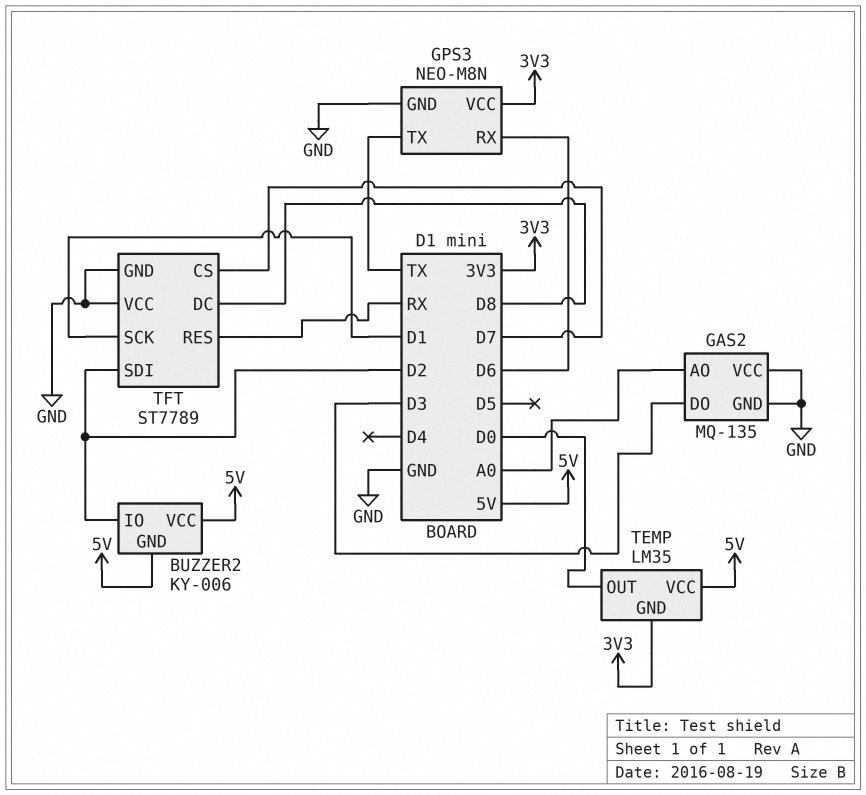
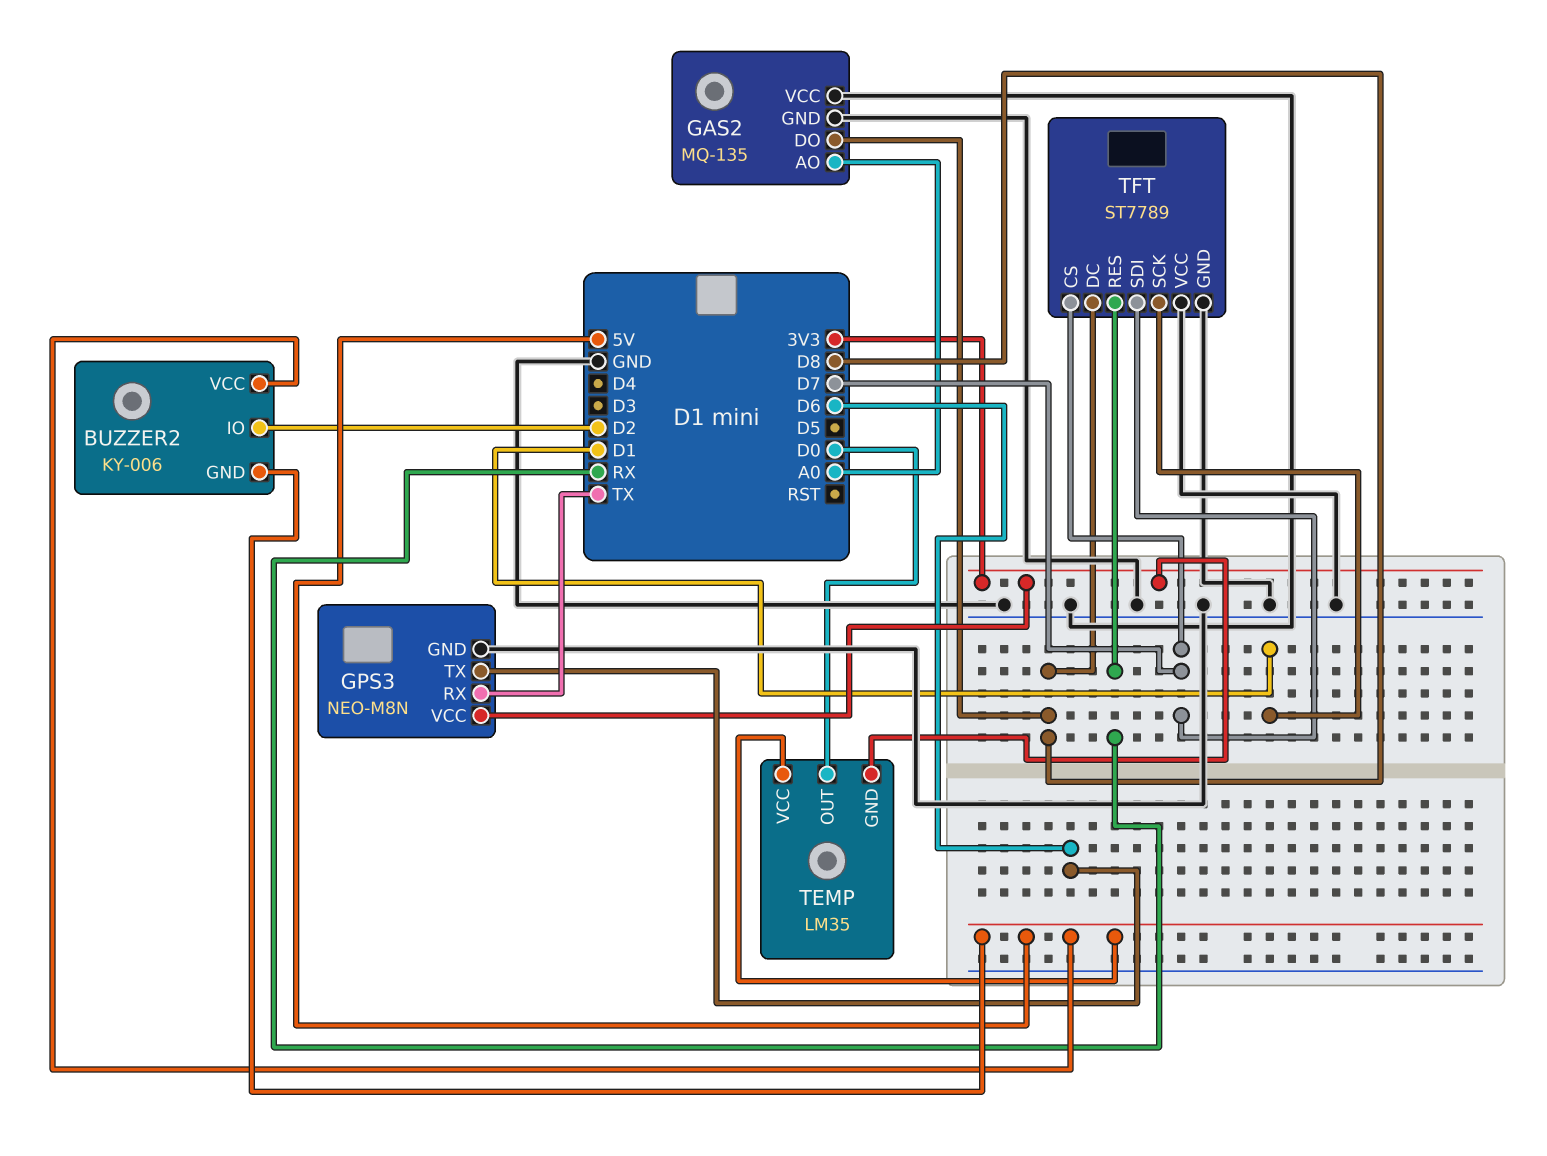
GAS2 pin DO: D3 -> D8
GPS3 pin RX: D6 -> TX
GPS3 pin TX: TX -> D6
TFT pin SDI: D2 -> D7

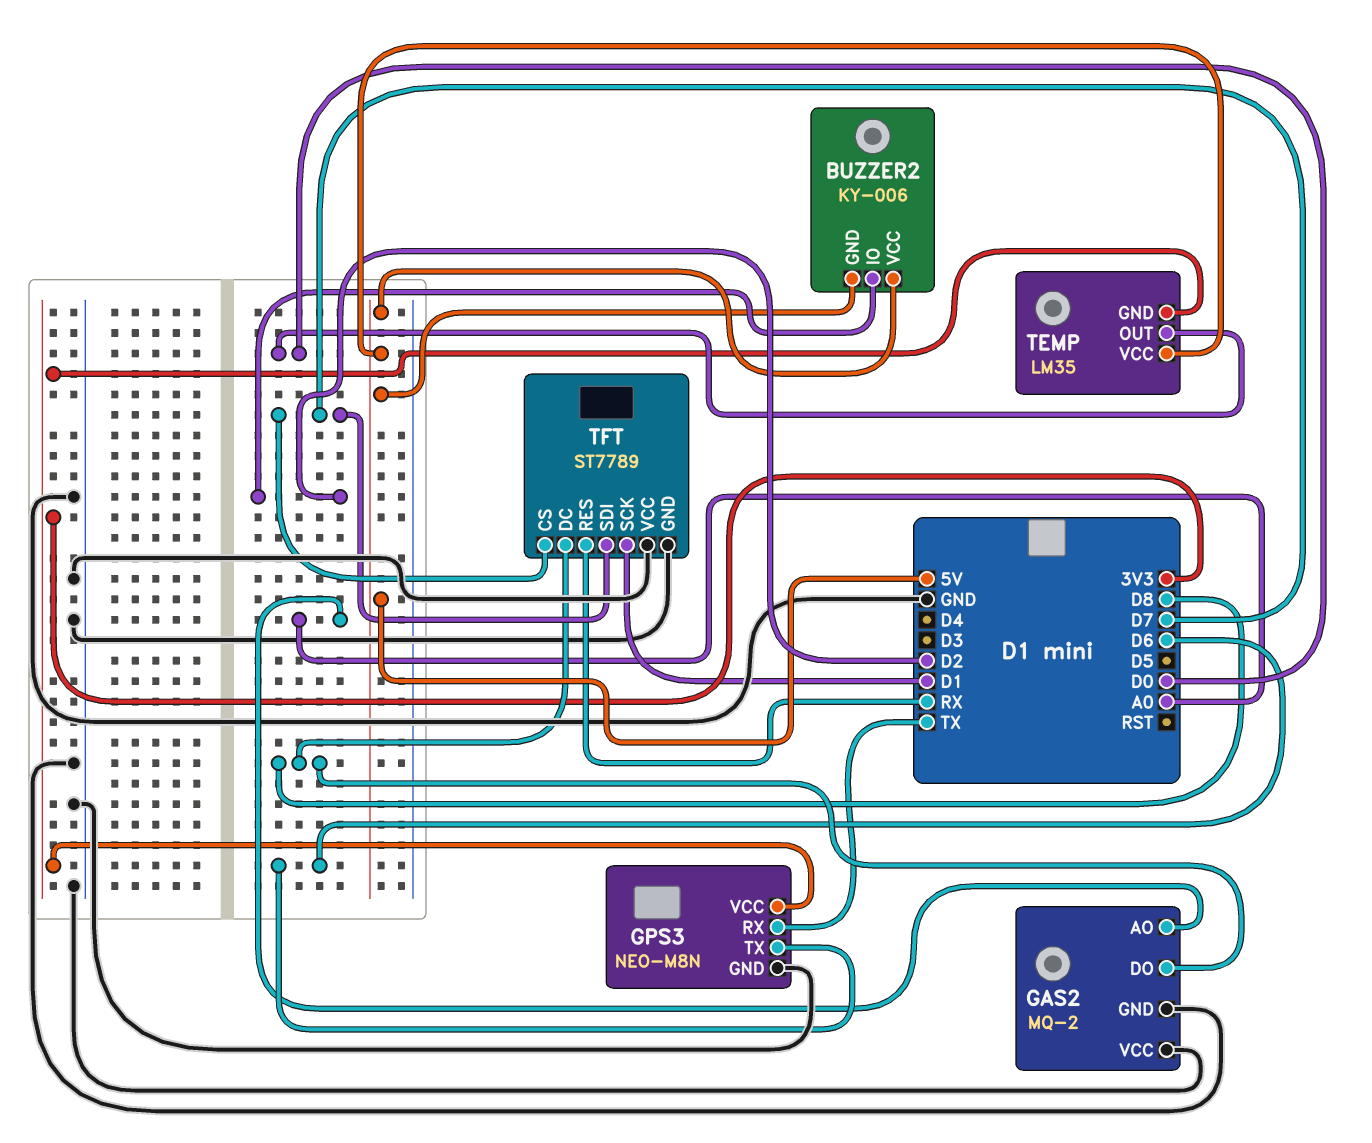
GAS2: MQ-135 -> MQ-2

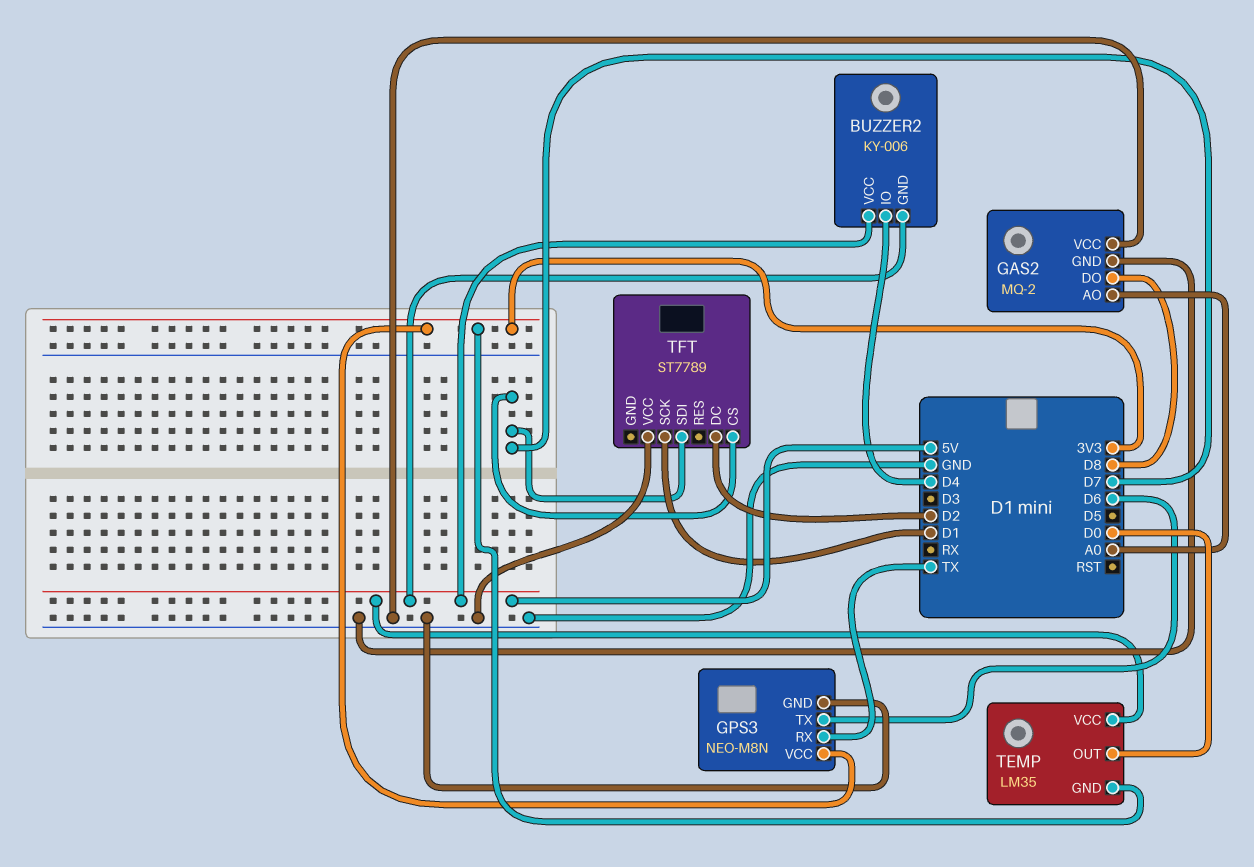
BUZZER2 pin IO: D2 -> D4
TFT pin DC: D8 -> D2
TFT pin GND: GND -> none
TFT pin RES: RX -> none

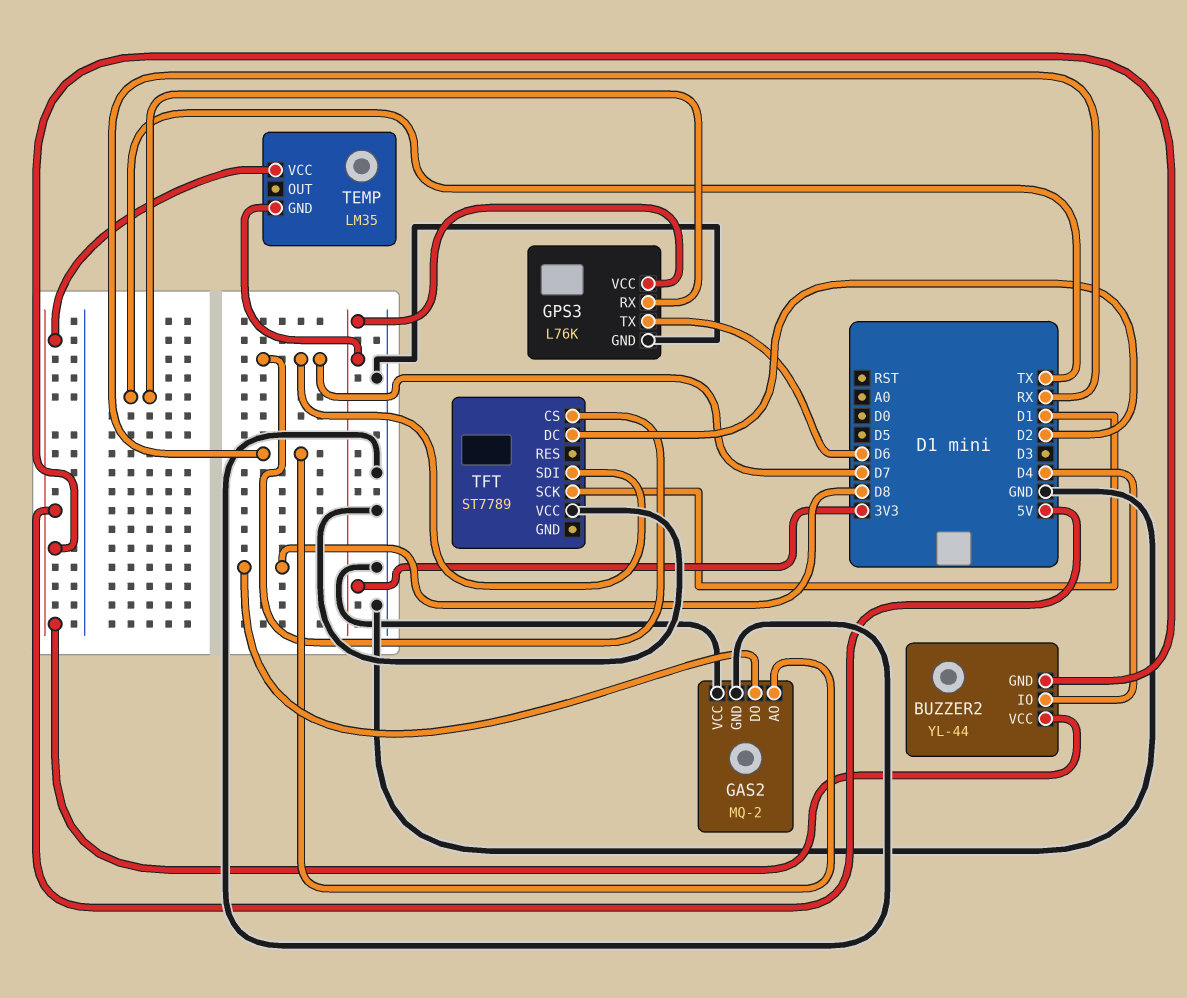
BUZZER2: KY-006 -> YL-44
GAS2 pin AO: A0 -> RX
GPS3: NEO-M8N -> L76K
TEMP pin OUT: D0 -> none

